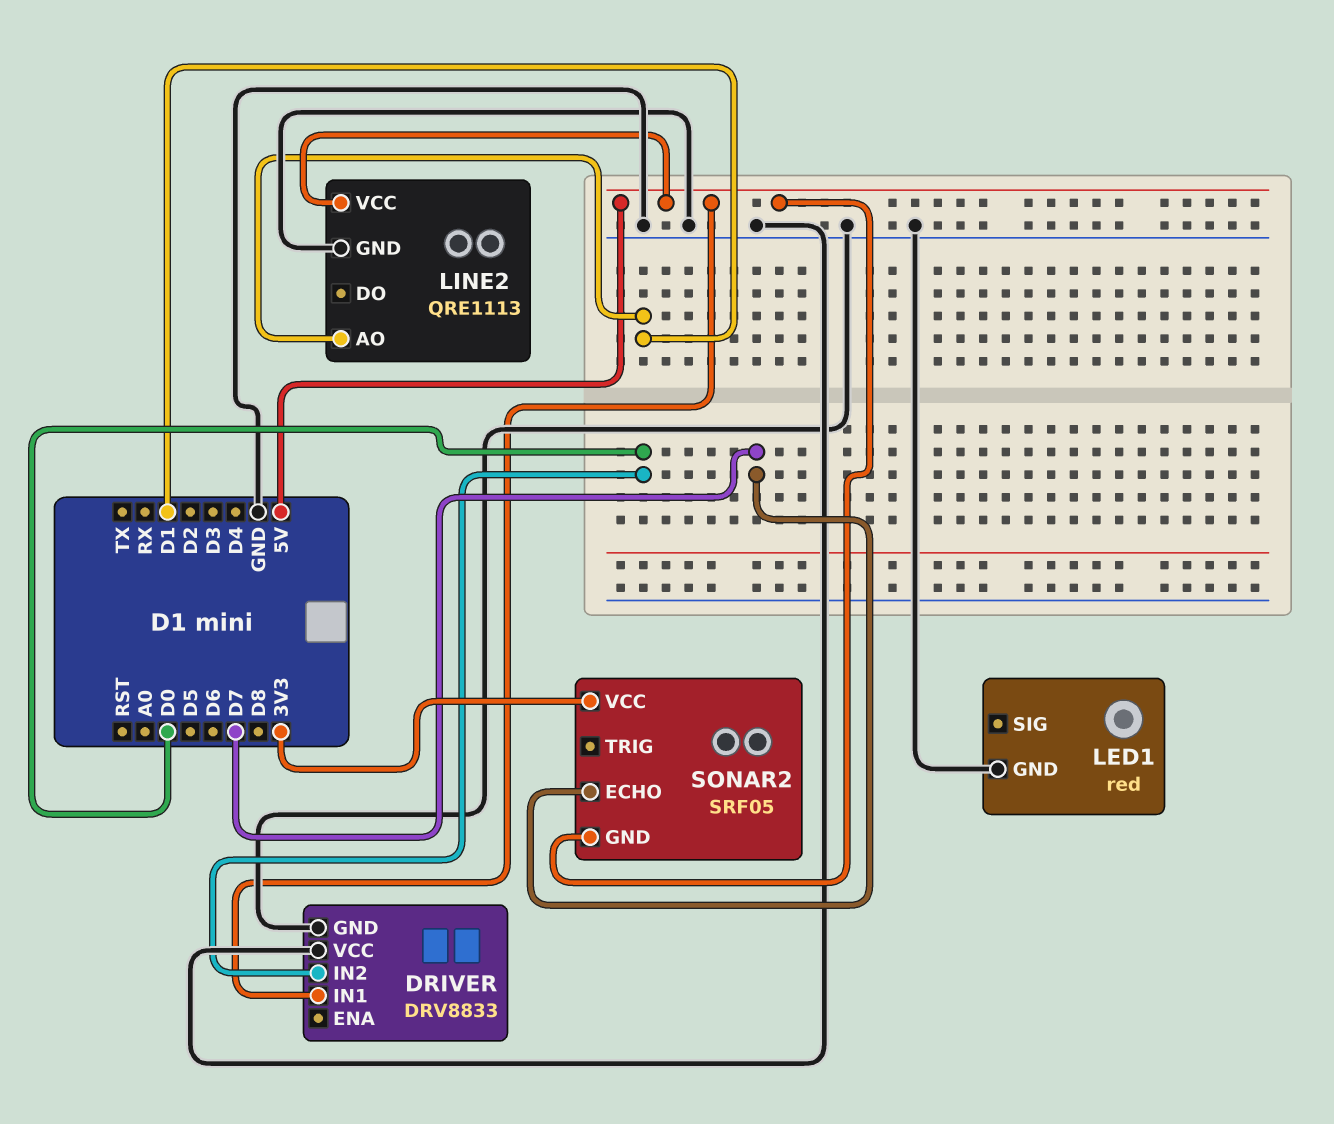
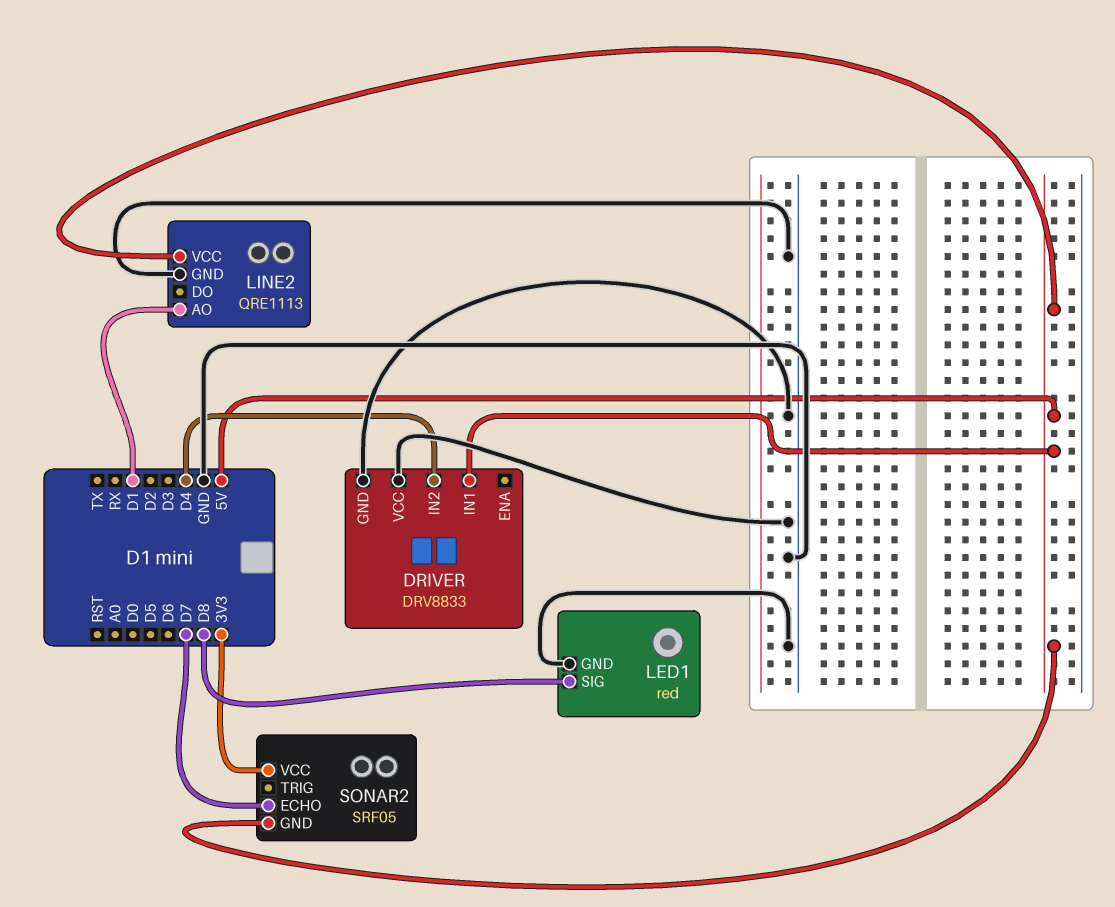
DRIVER pin IN2: D0 -> D4
LED1 pin SIG: none -> D8

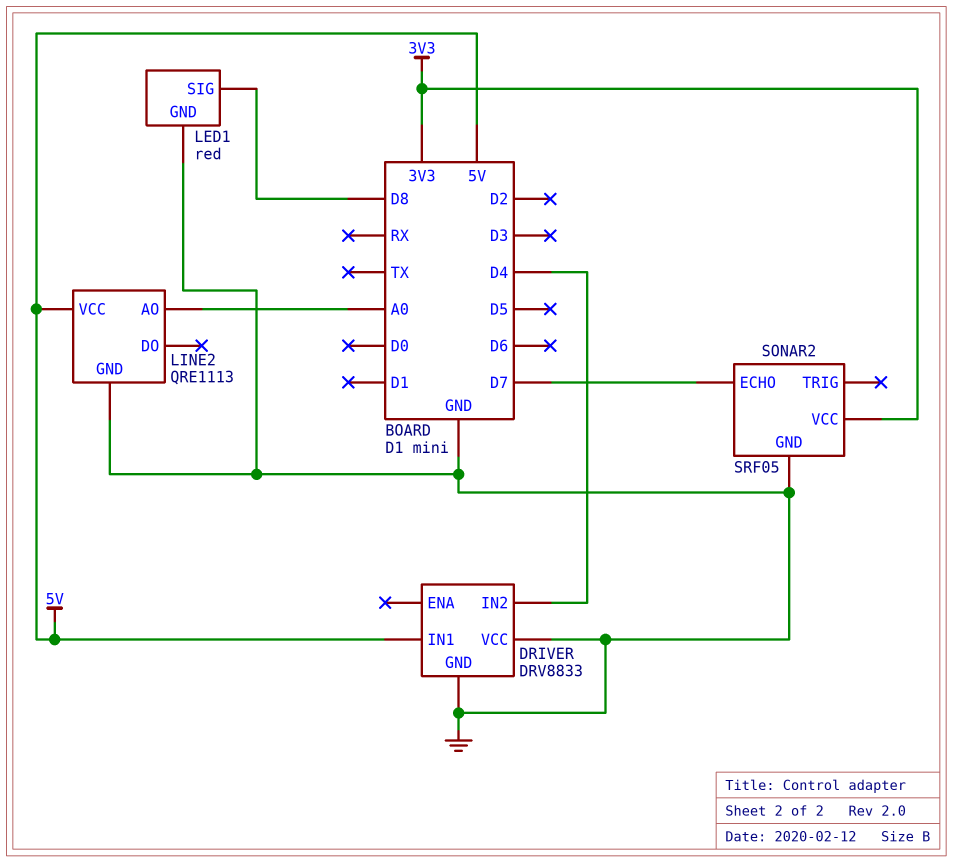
LINE2 pin AO: D1 -> A0
SONAR2 pin GND: 5V -> GND

